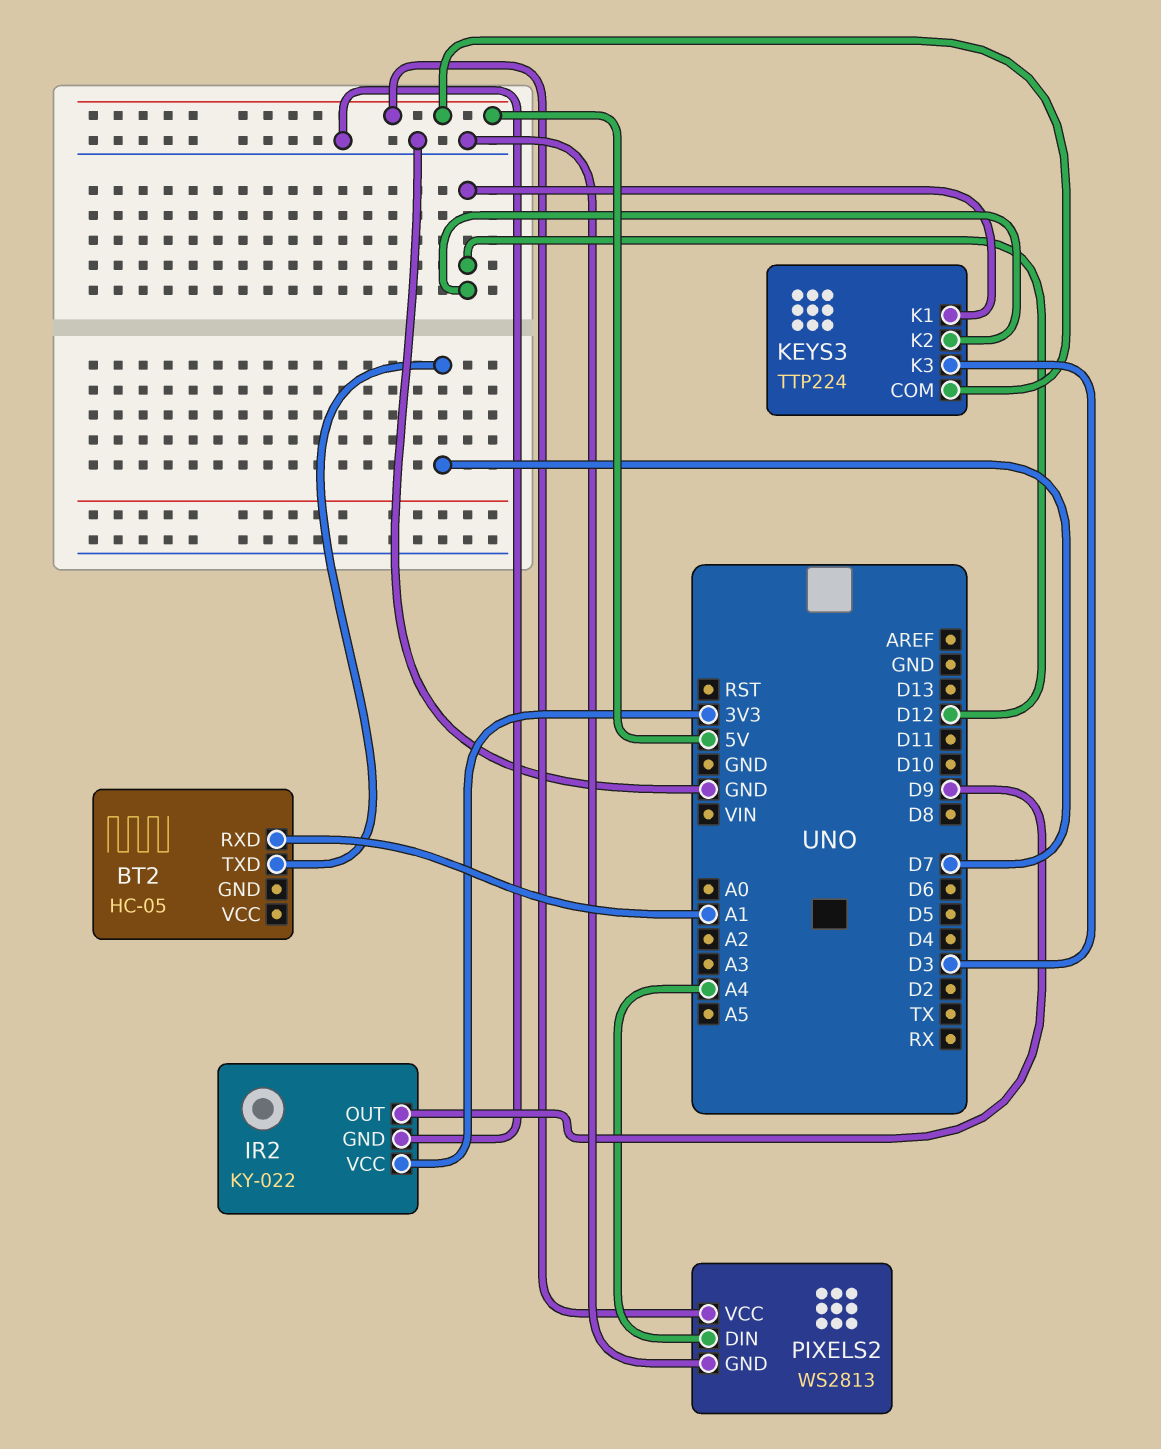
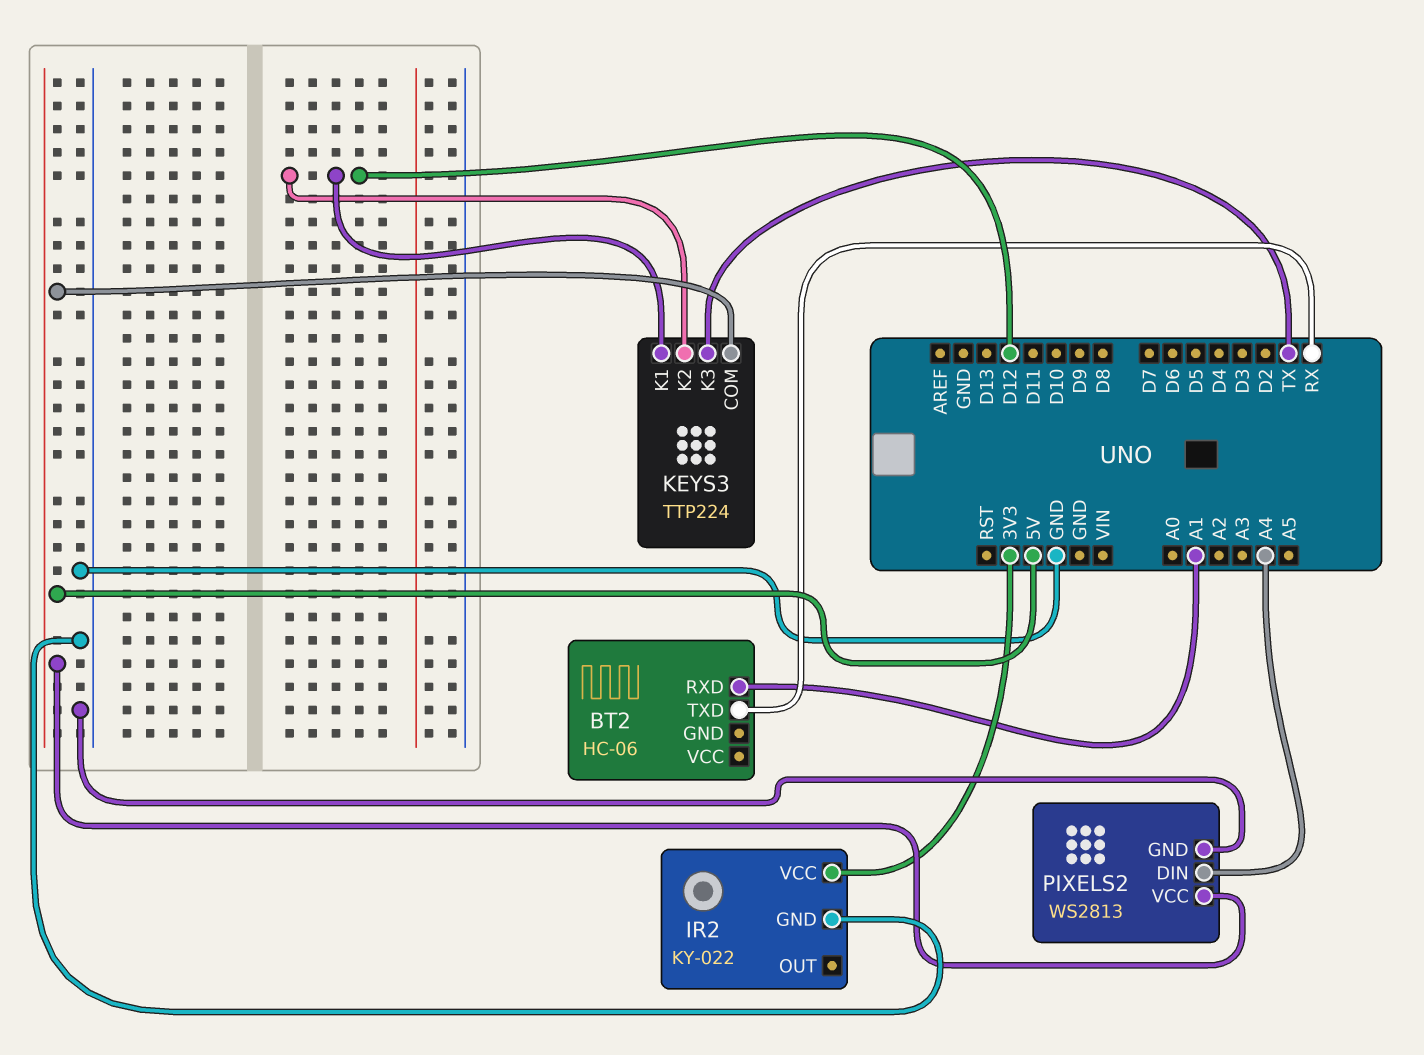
BT2: HC-05 -> HC-06
BT2 pin TXD: D7 -> RX
IR2 pin OUT: D9 -> none
KEYS3 pin K3: D3 -> TX

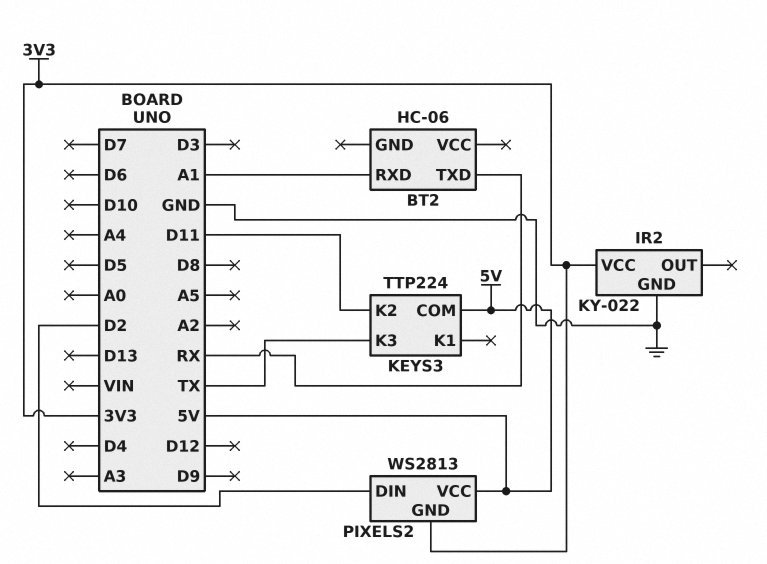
KEYS3 pin K1: D12 -> none
KEYS3 pin K2: D12 -> D11
PIXELS2 pin DIN: A4 -> D2
PIXELS2 pin GND: GND -> 3V3

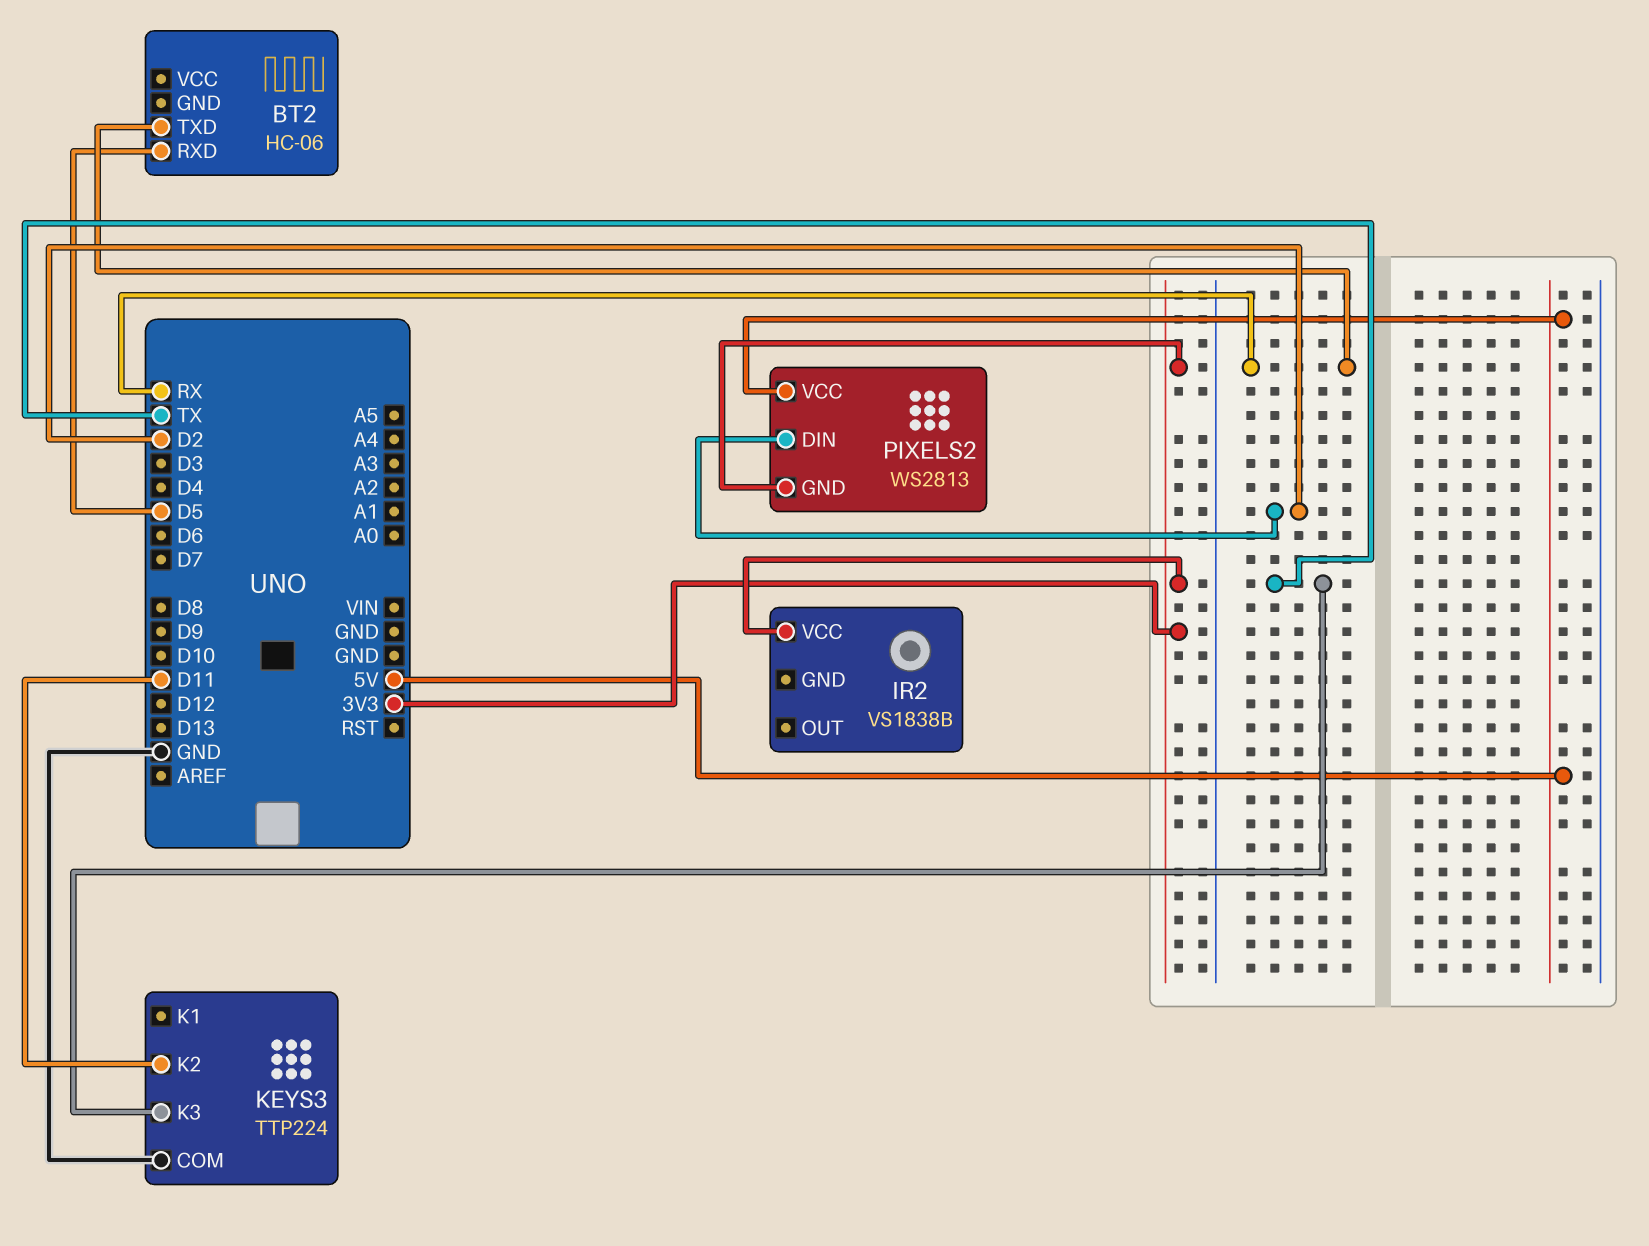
BT2 pin RXD: A1 -> D5
IR2: KY-022 -> VS1838B
IR2 pin GND: GND -> none
KEYS3 pin COM: 5V -> GND

